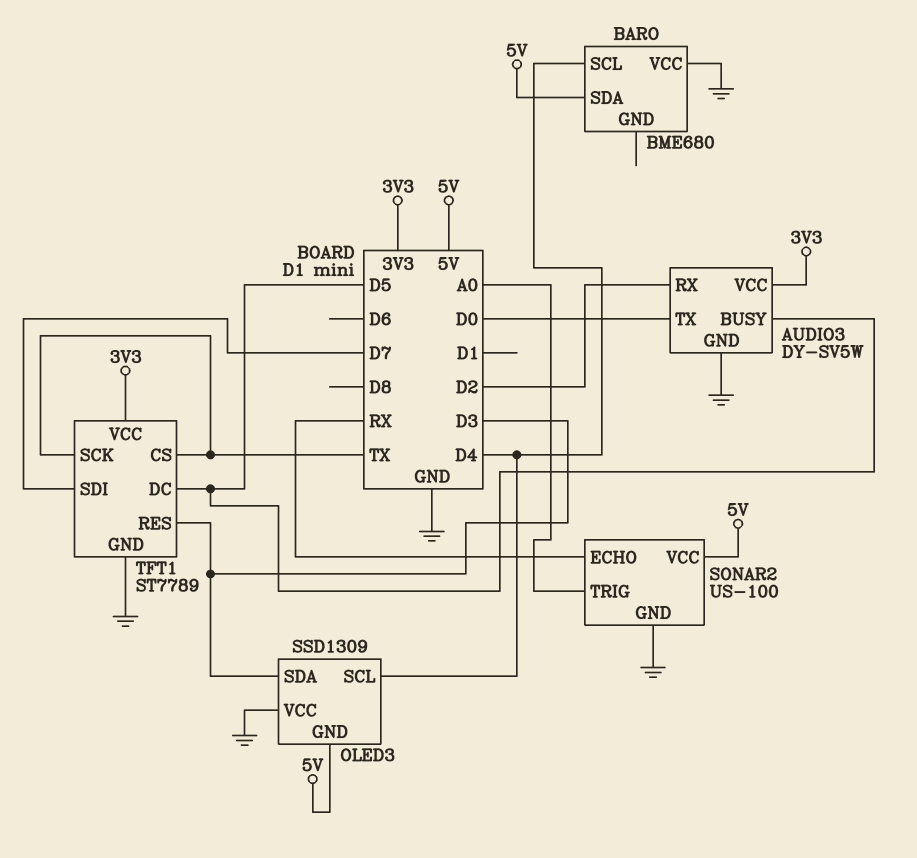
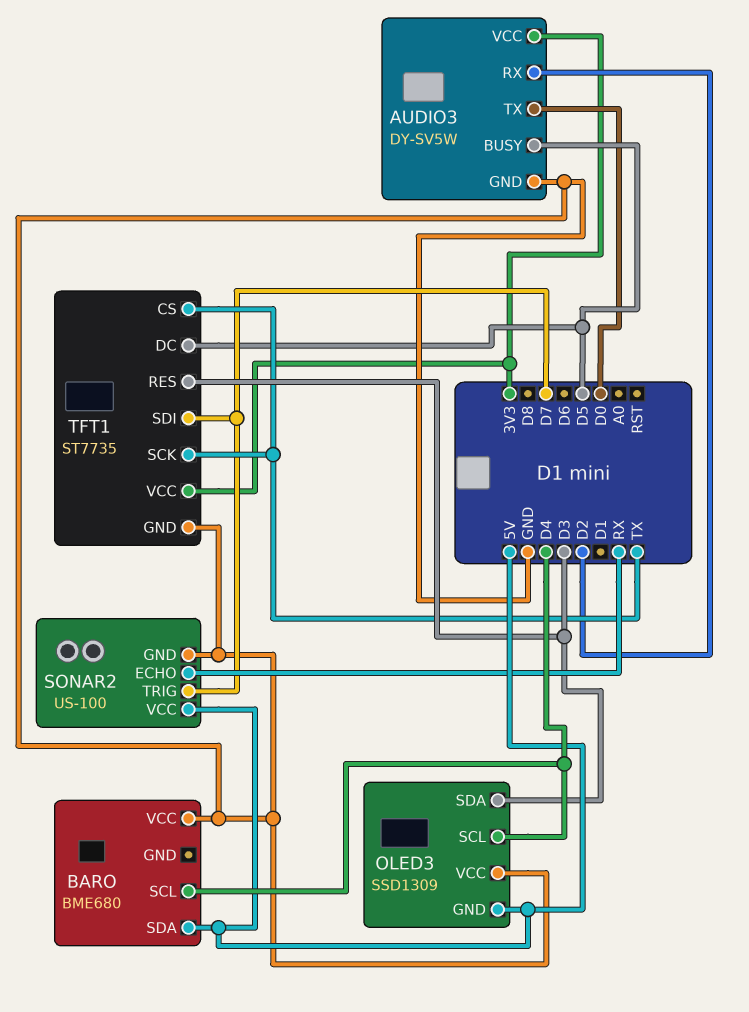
SONAR2 pin TRIG: A0 -> D7
TFT1: ST7789 -> ST7735

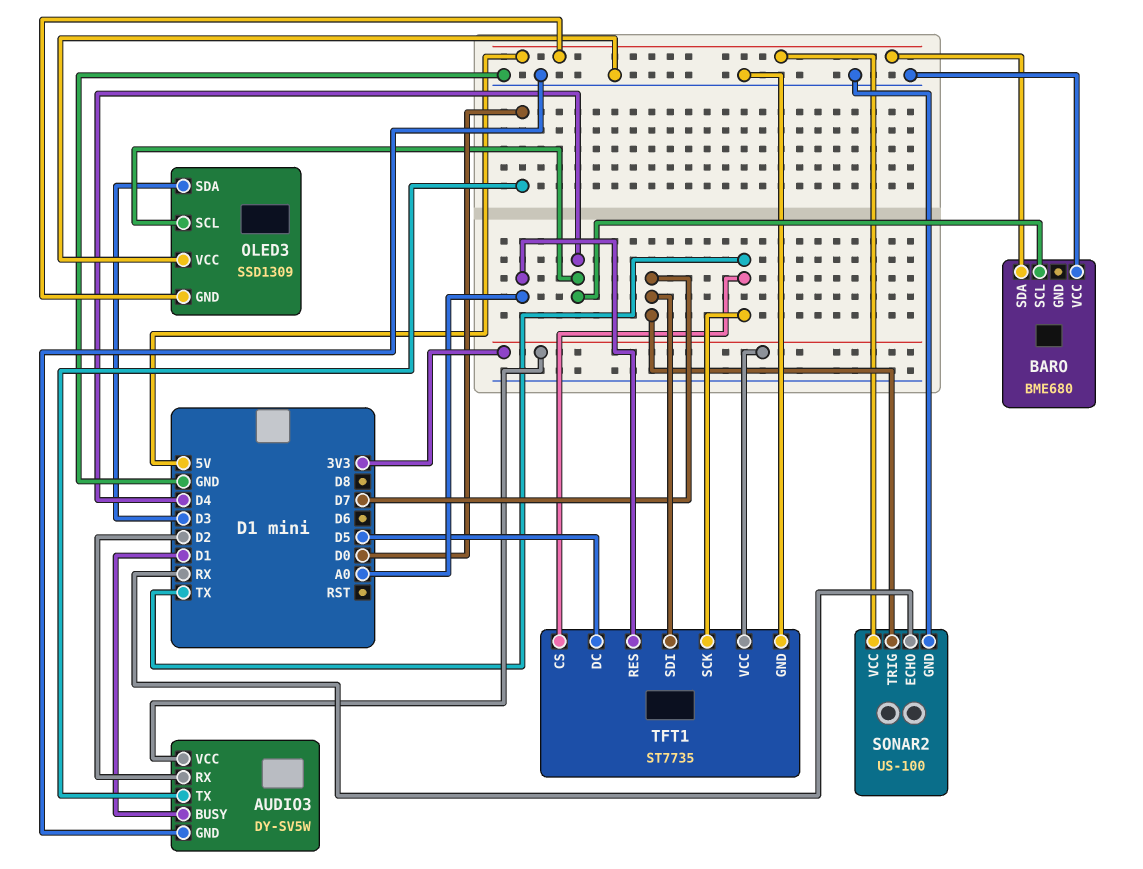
AUDIO3 pin BUSY: D5 -> D1
TFT1 pin RES: D3 -> A0

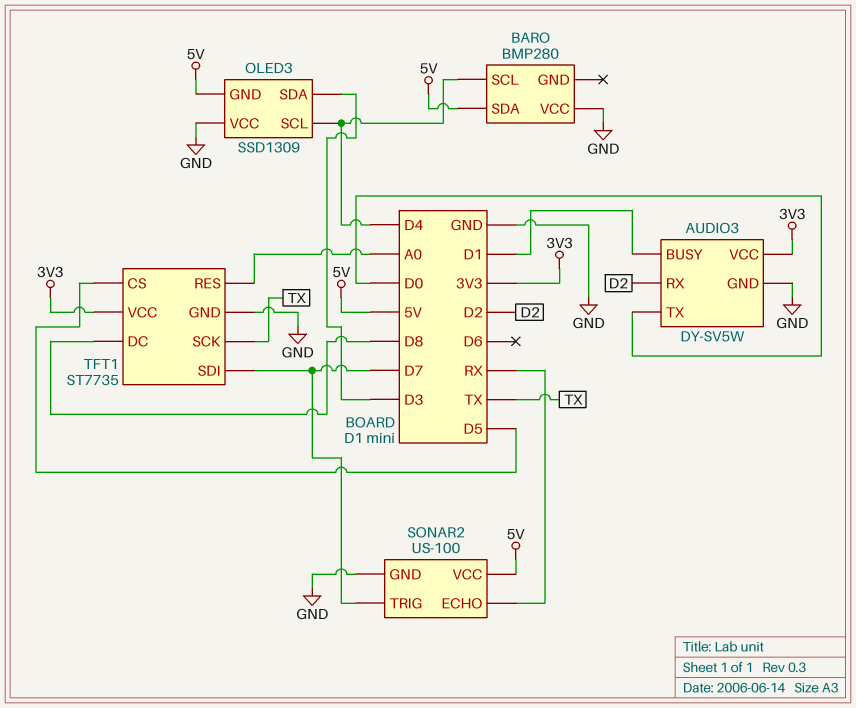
BARO: BME680 -> BMP280
TFT1 pin CS: TX -> D5
TFT1 pin DC: D5 -> D8

